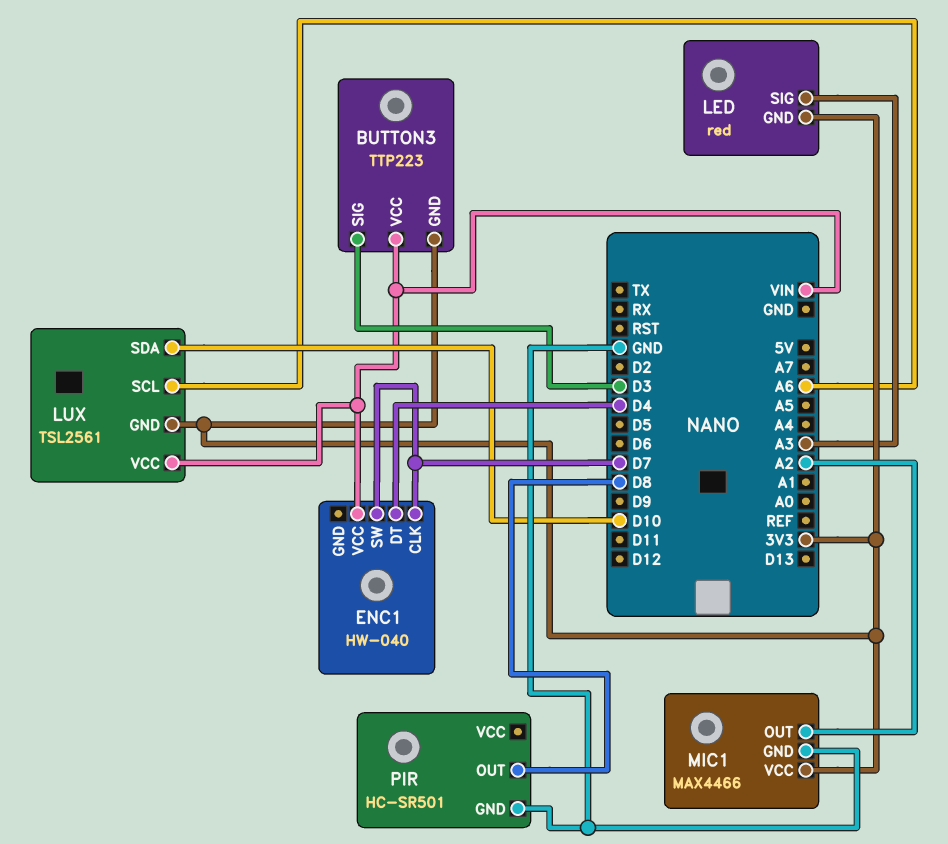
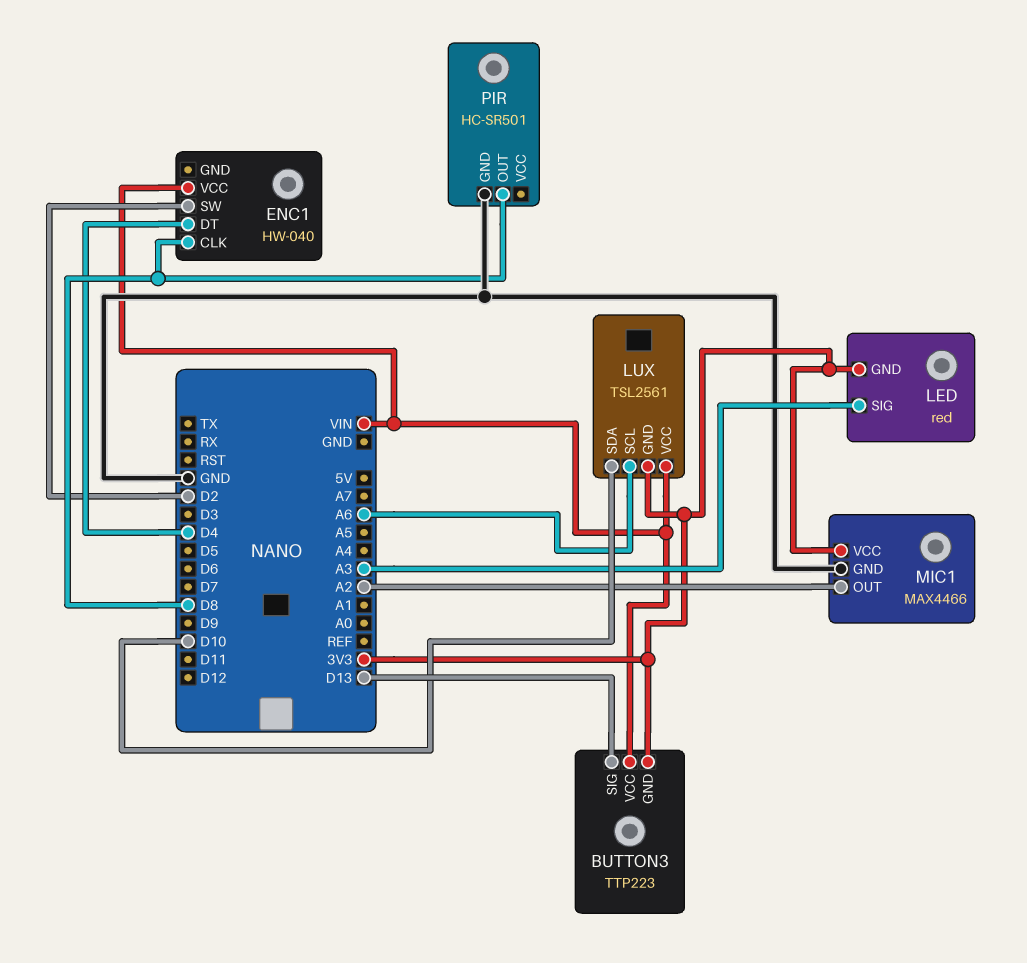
BUTTON3 pin SIG: D3 -> D13
ENC1 pin CLK: D7 -> D8
ENC1 pin SW: D7 -> D2

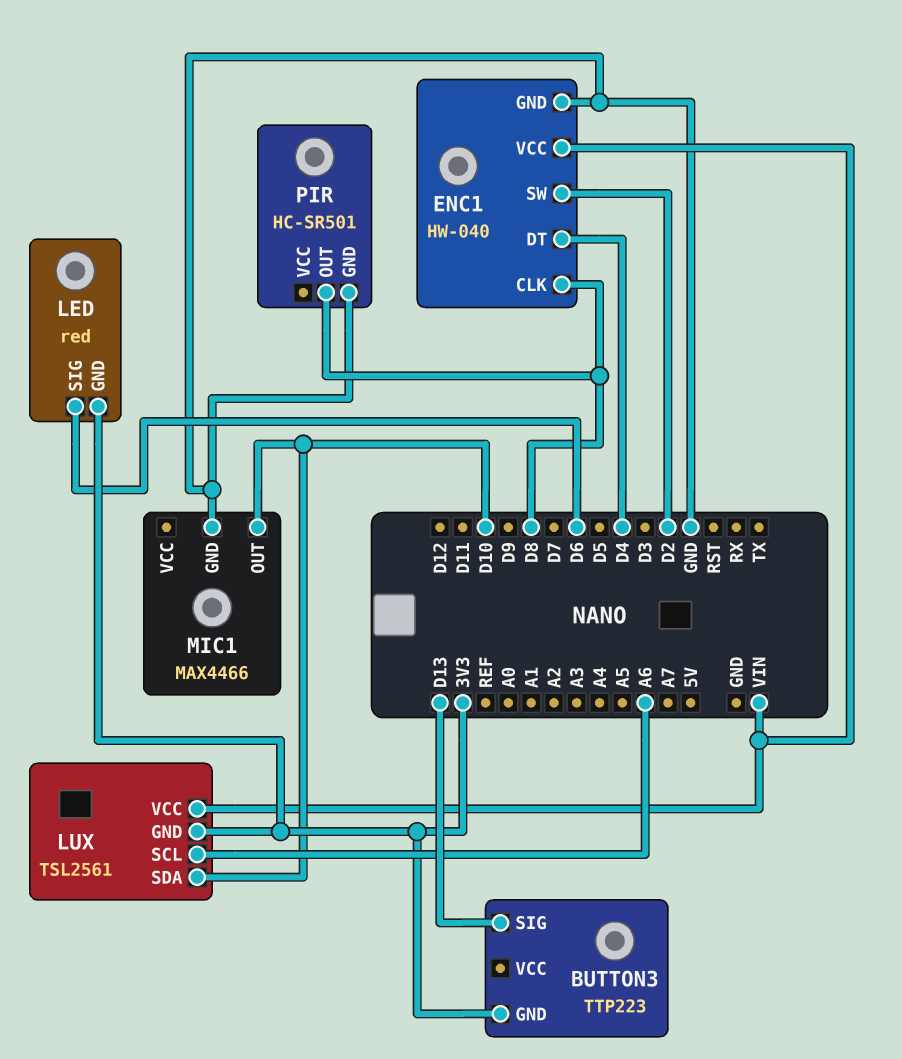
BUTTON3 pin VCC: VIN -> none
ENC1 pin GND: none -> GND
LED pin SIG: A3 -> D6
MIC1 pin OUT: A2 -> D10
MIC1 pin VCC: 3V3 -> none

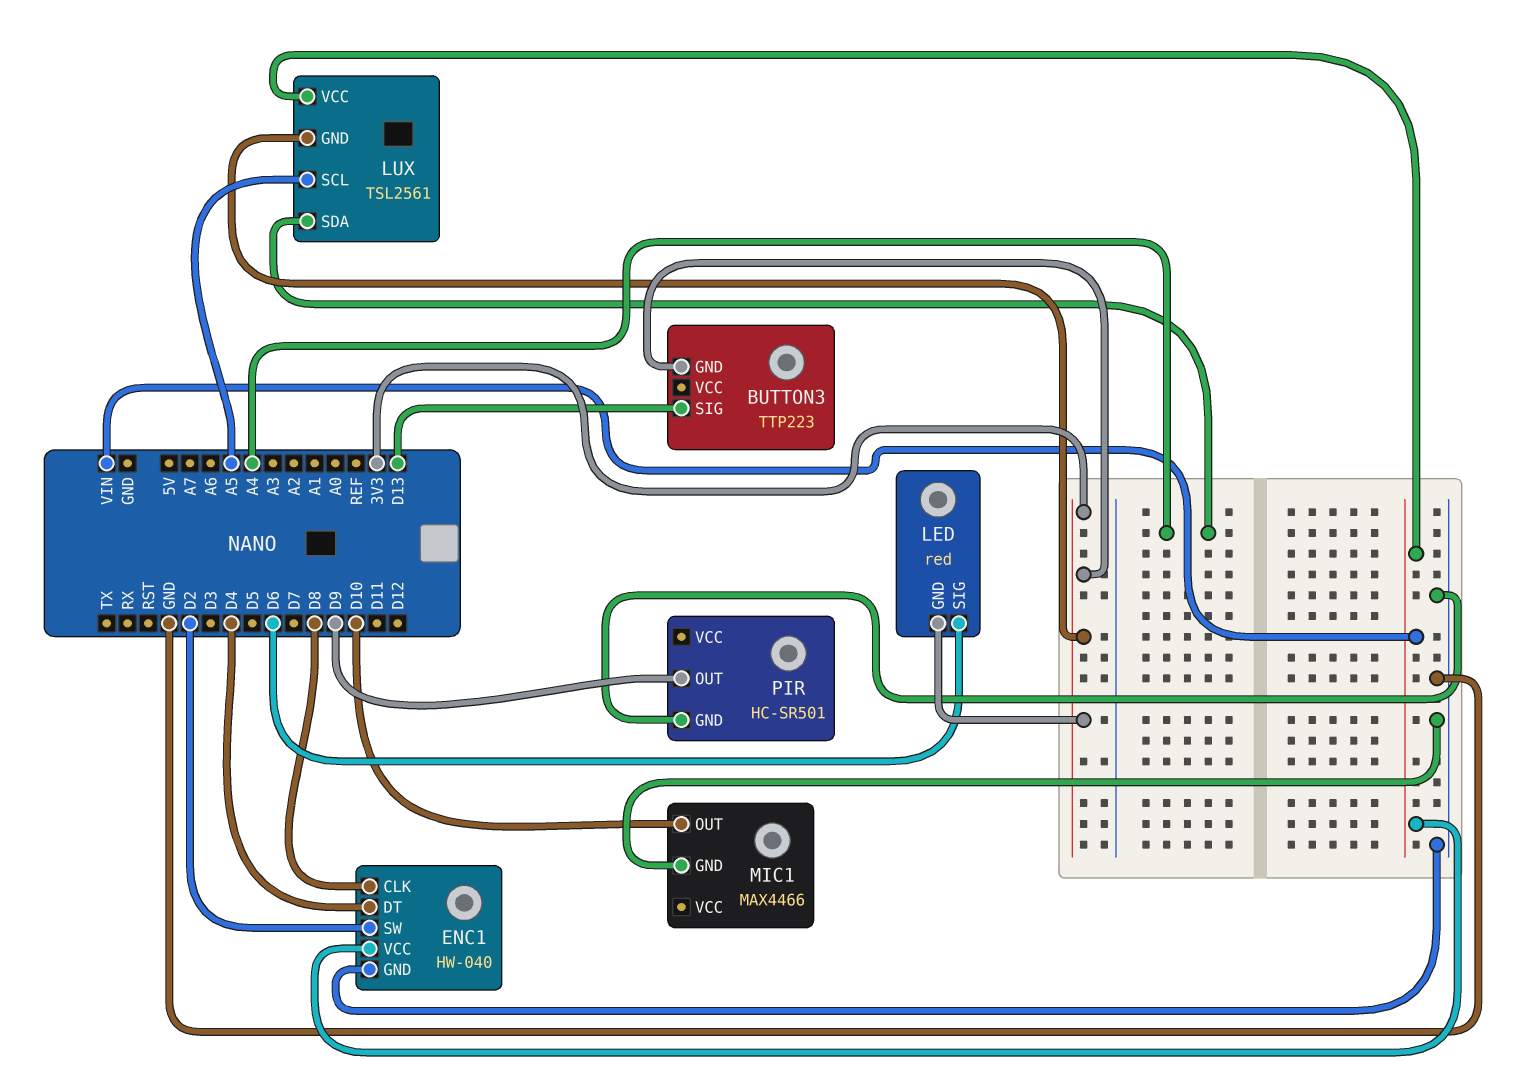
LUX pin SCL: A6 -> A5
LUX pin SDA: D10 -> A4
PIR pin OUT: D8 -> D9

